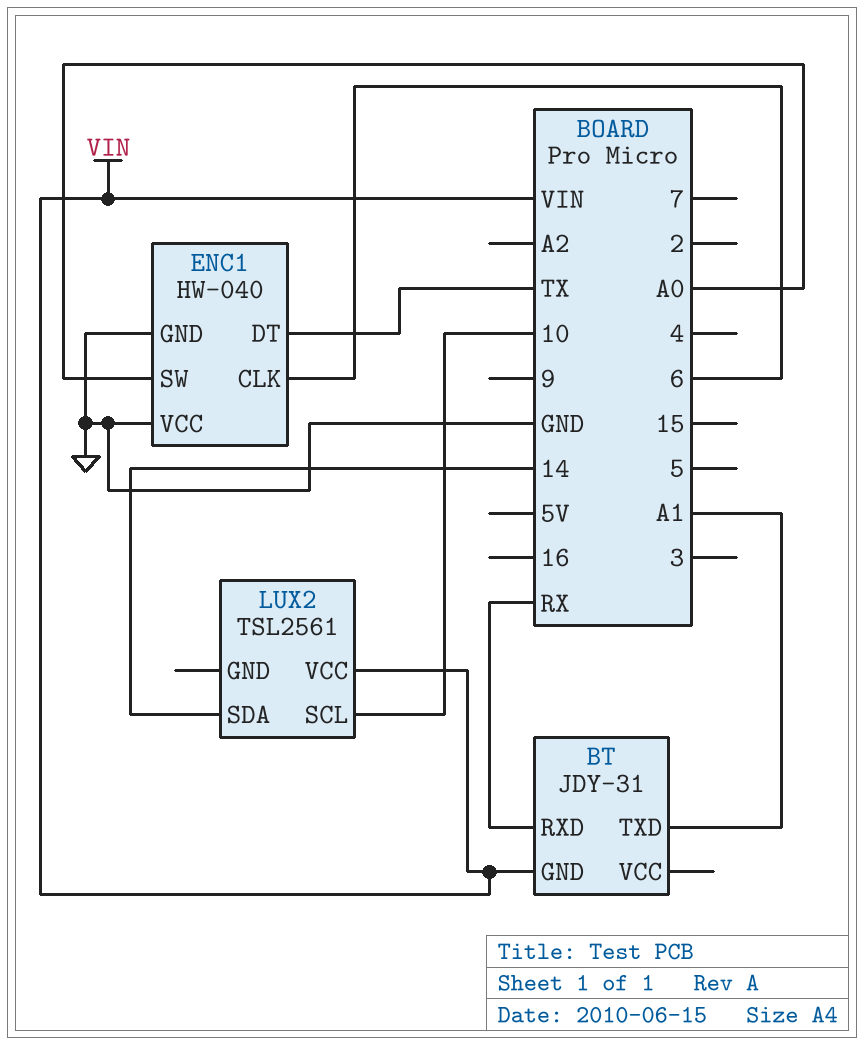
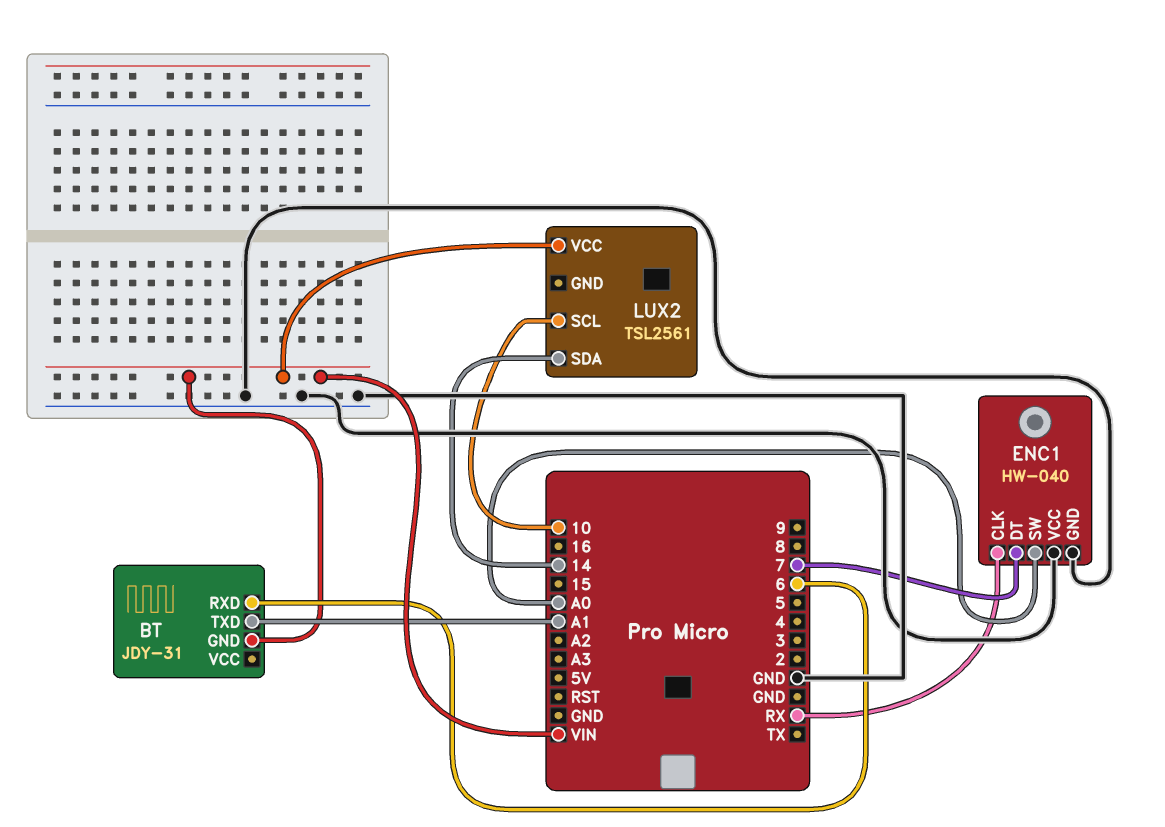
BT pin RXD: RX -> 6
ENC1 pin CLK: 6 -> RX
ENC1 pin DT: TX -> 7

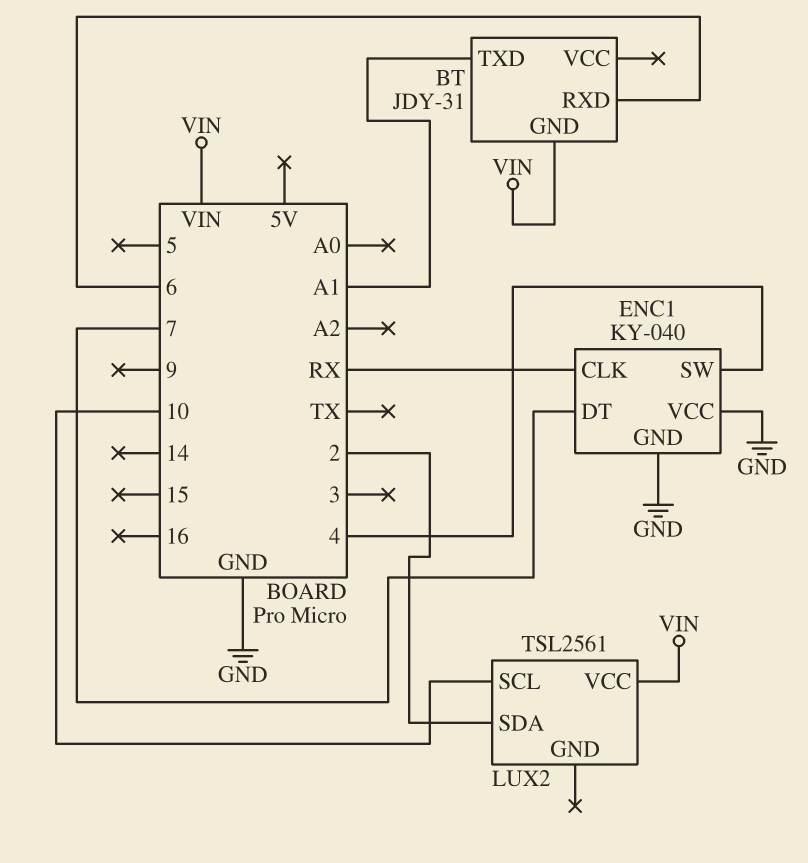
ENC1: HW-040 -> KY-040
ENC1 pin SW: A0 -> 4
LUX2 pin SDA: 14 -> 2

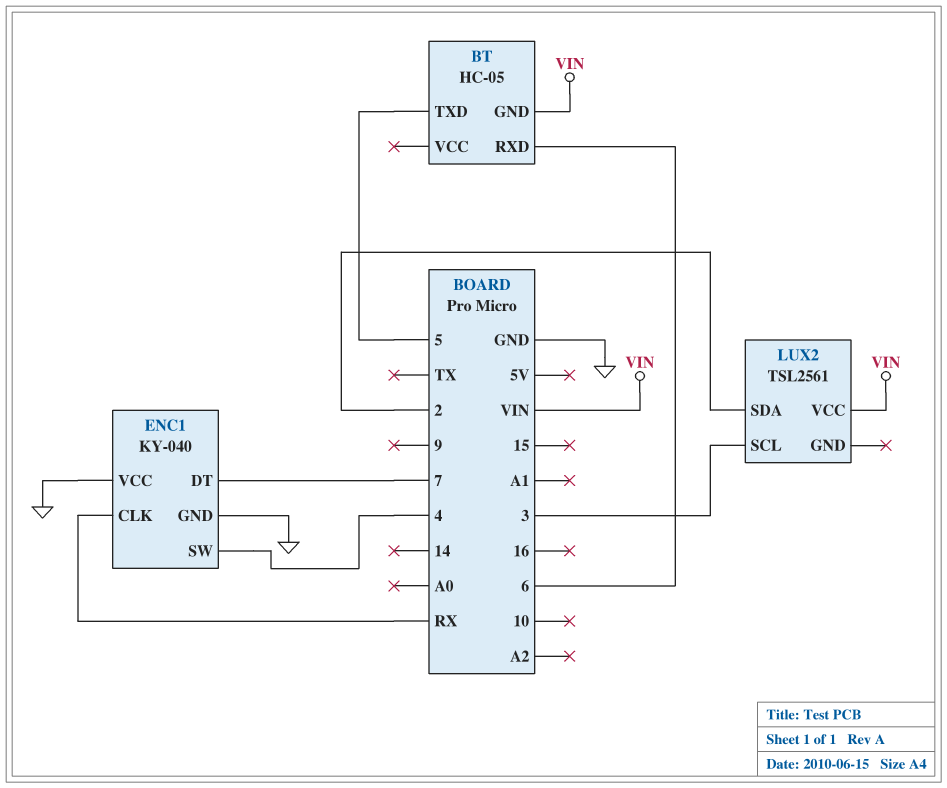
BT: JDY-31 -> HC-05
BT pin TXD: A1 -> 5
LUX2 pin SCL: 10 -> 3

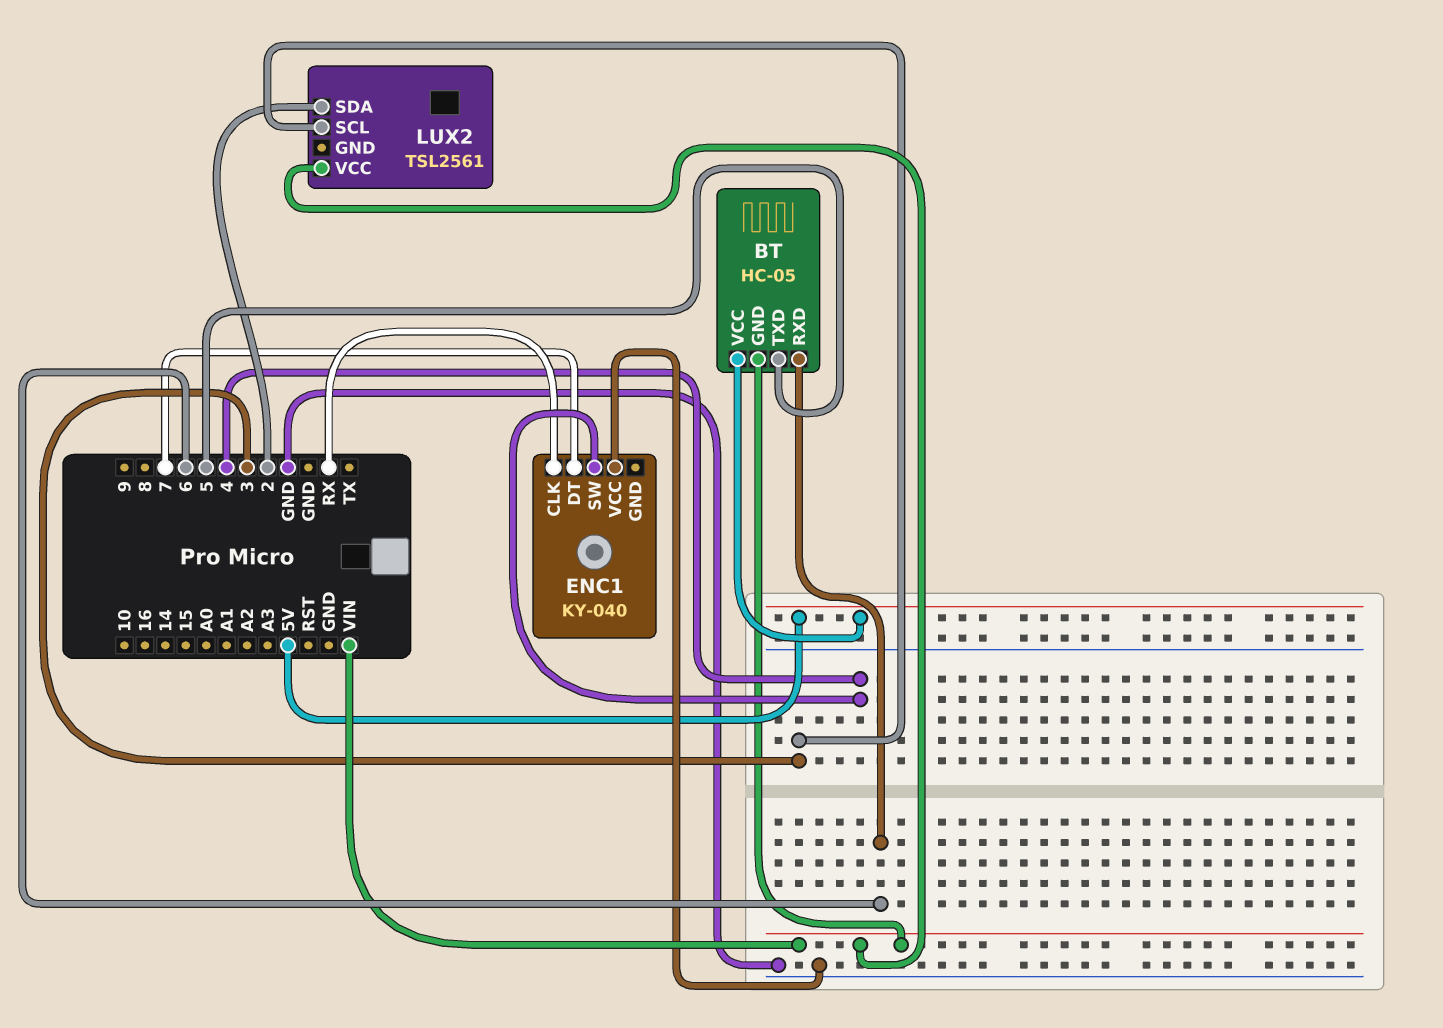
BT pin VCC: none -> 5V
ENC1 pin GND: GND -> none

